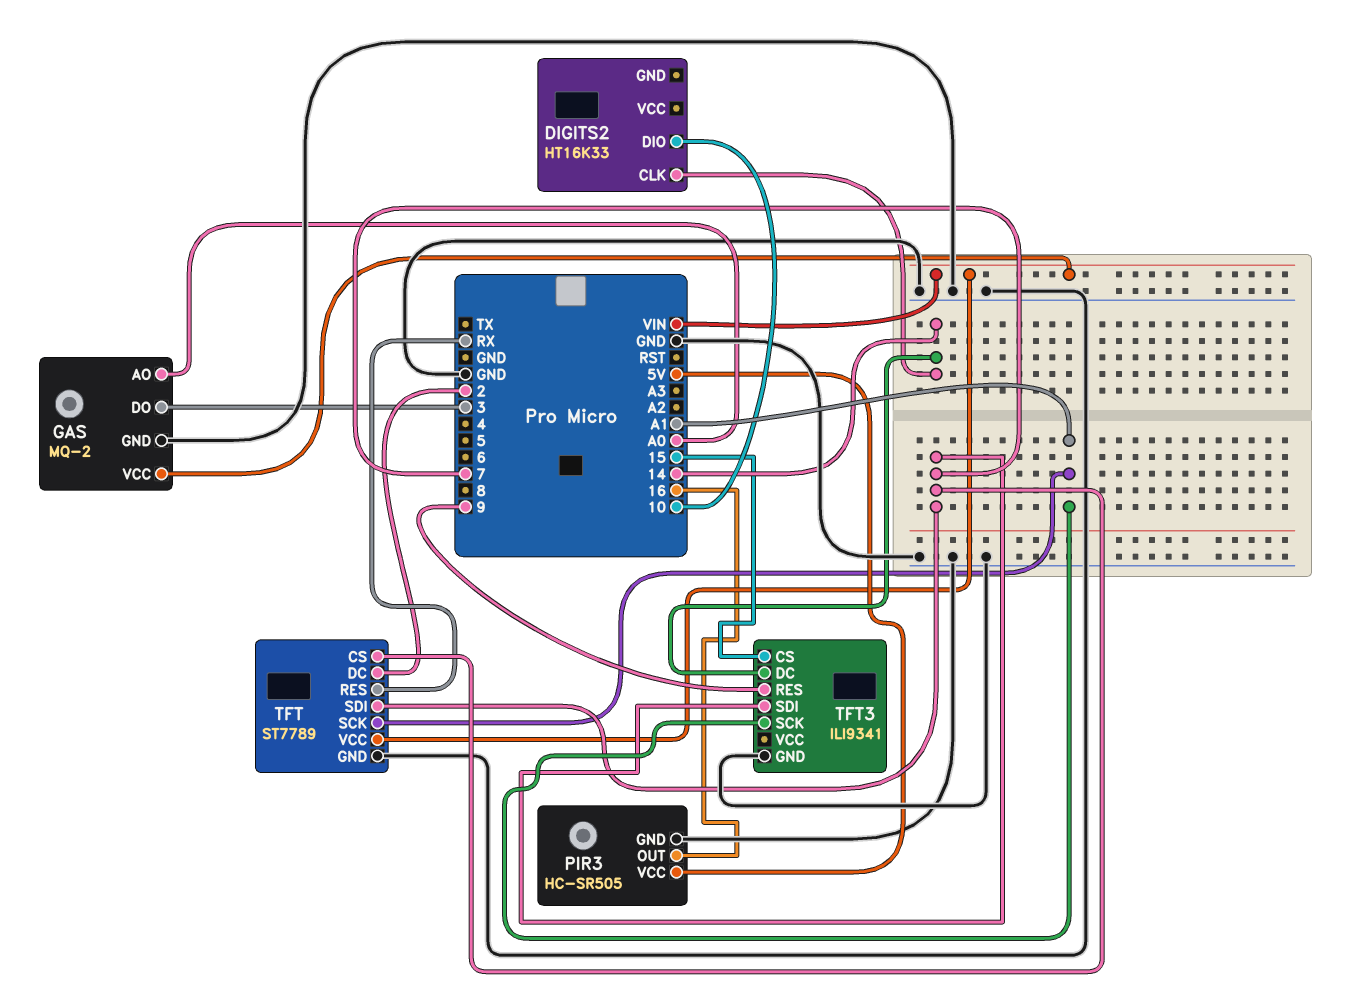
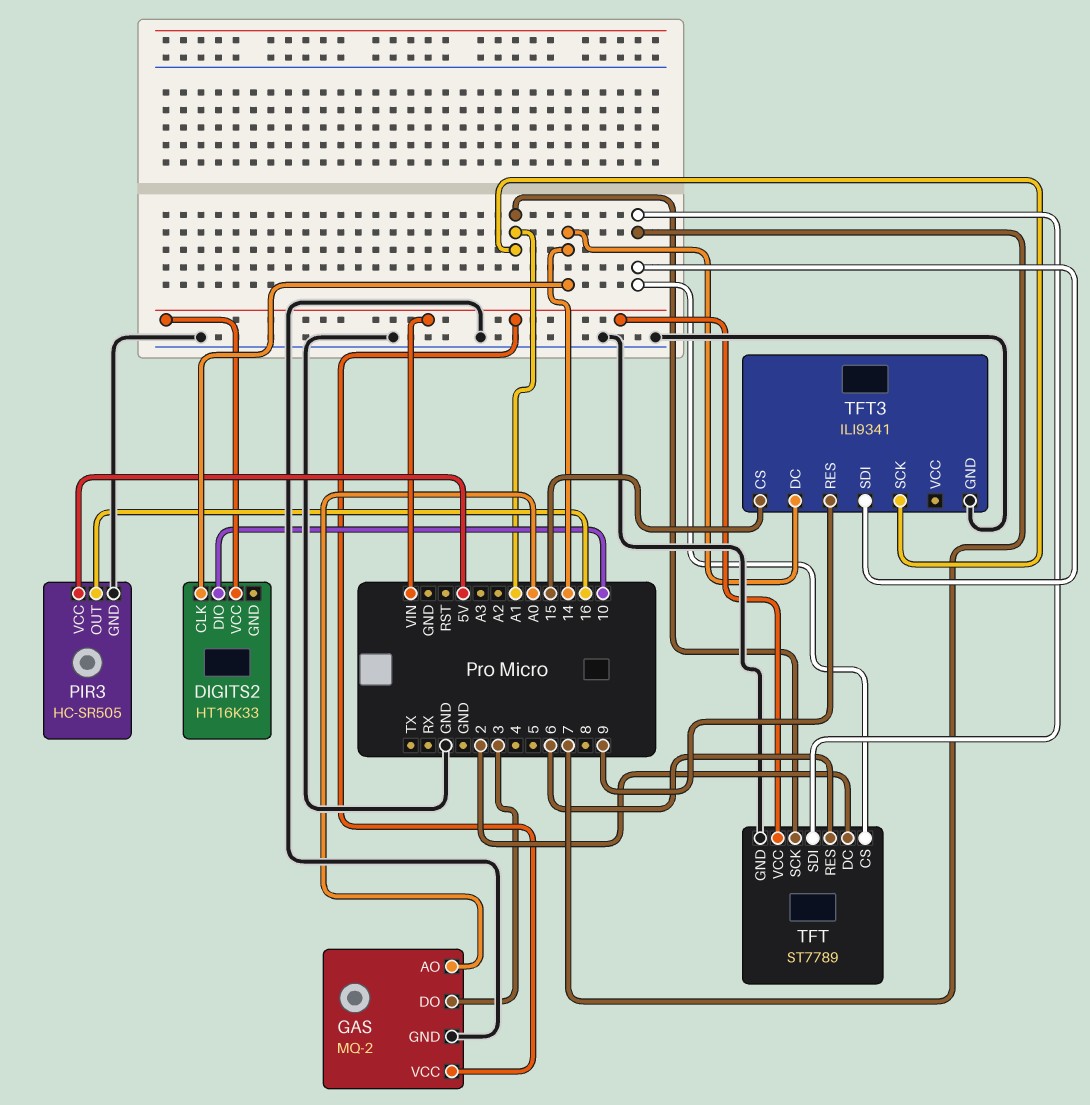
DIGITS2 pin VCC: none -> VIN
TFT pin RES: RX -> 6

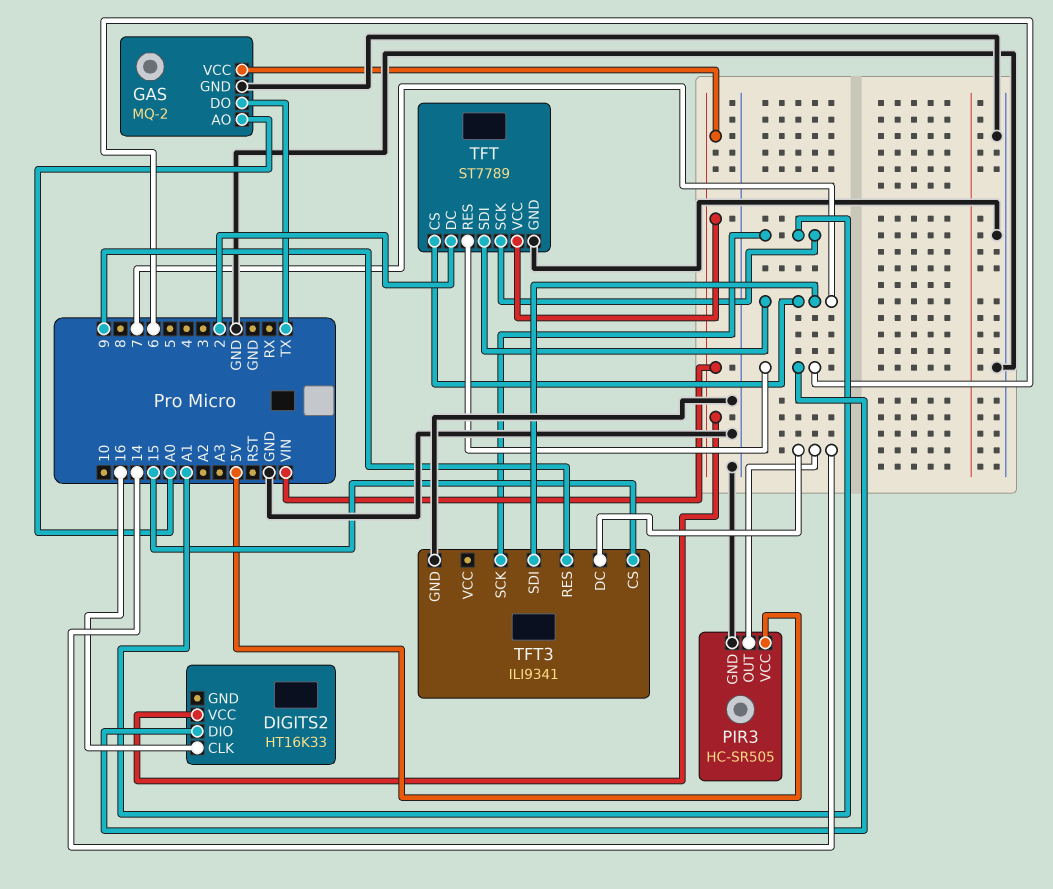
DIGITS2 pin CLK: 14 -> 16
DIGITS2 pin DIO: 10 -> 6
GAS pin DO: 3 -> TX
PIR3 pin OUT: 16 -> 14

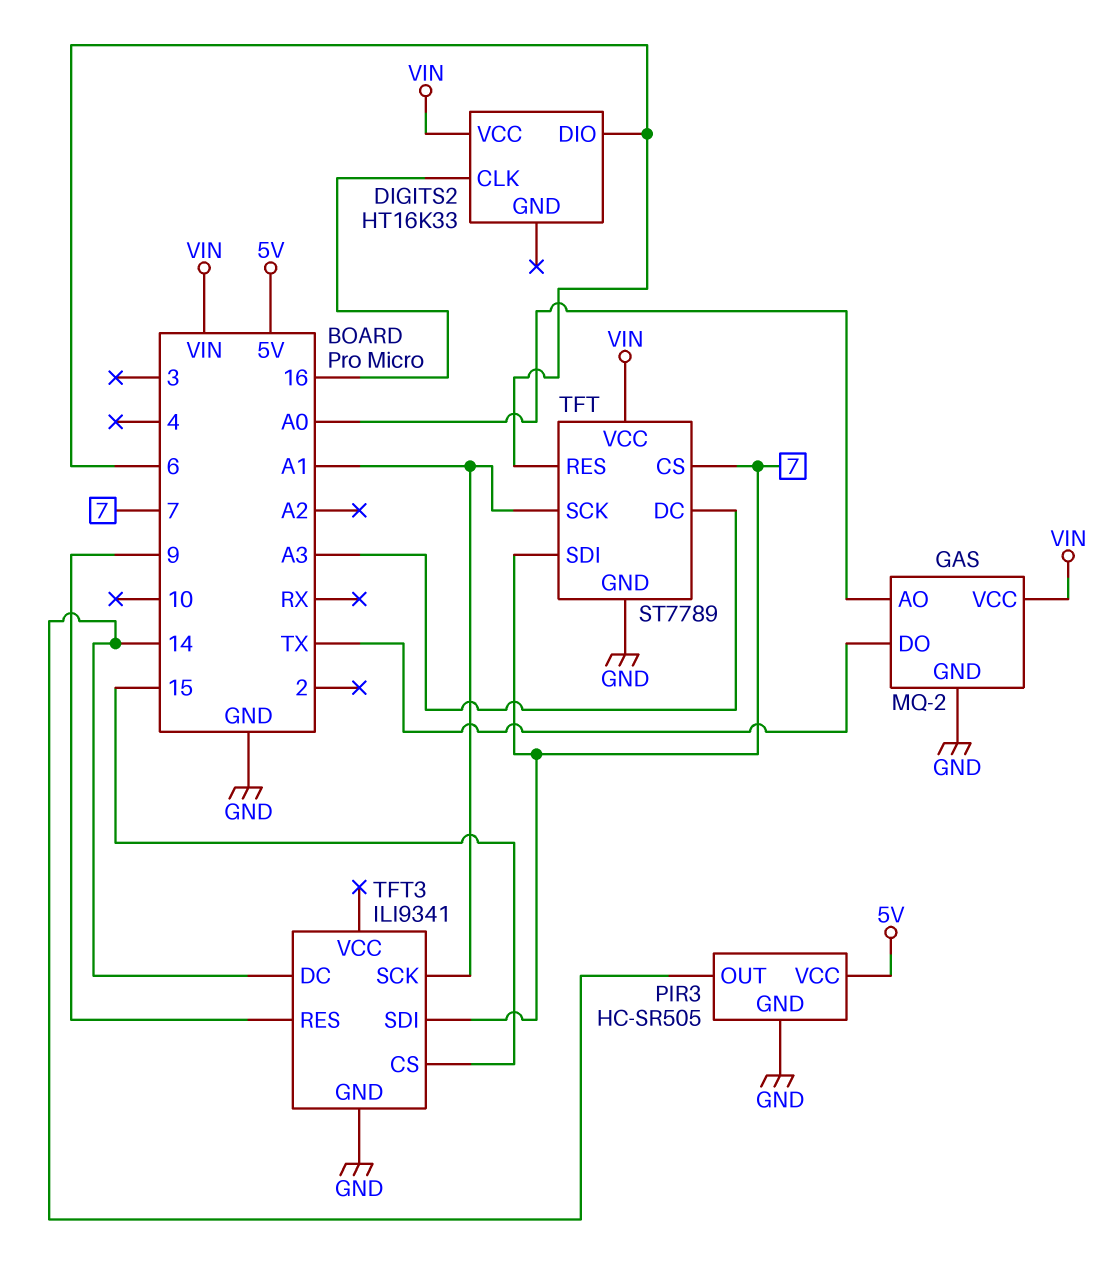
TFT pin DC: 2 -> A3

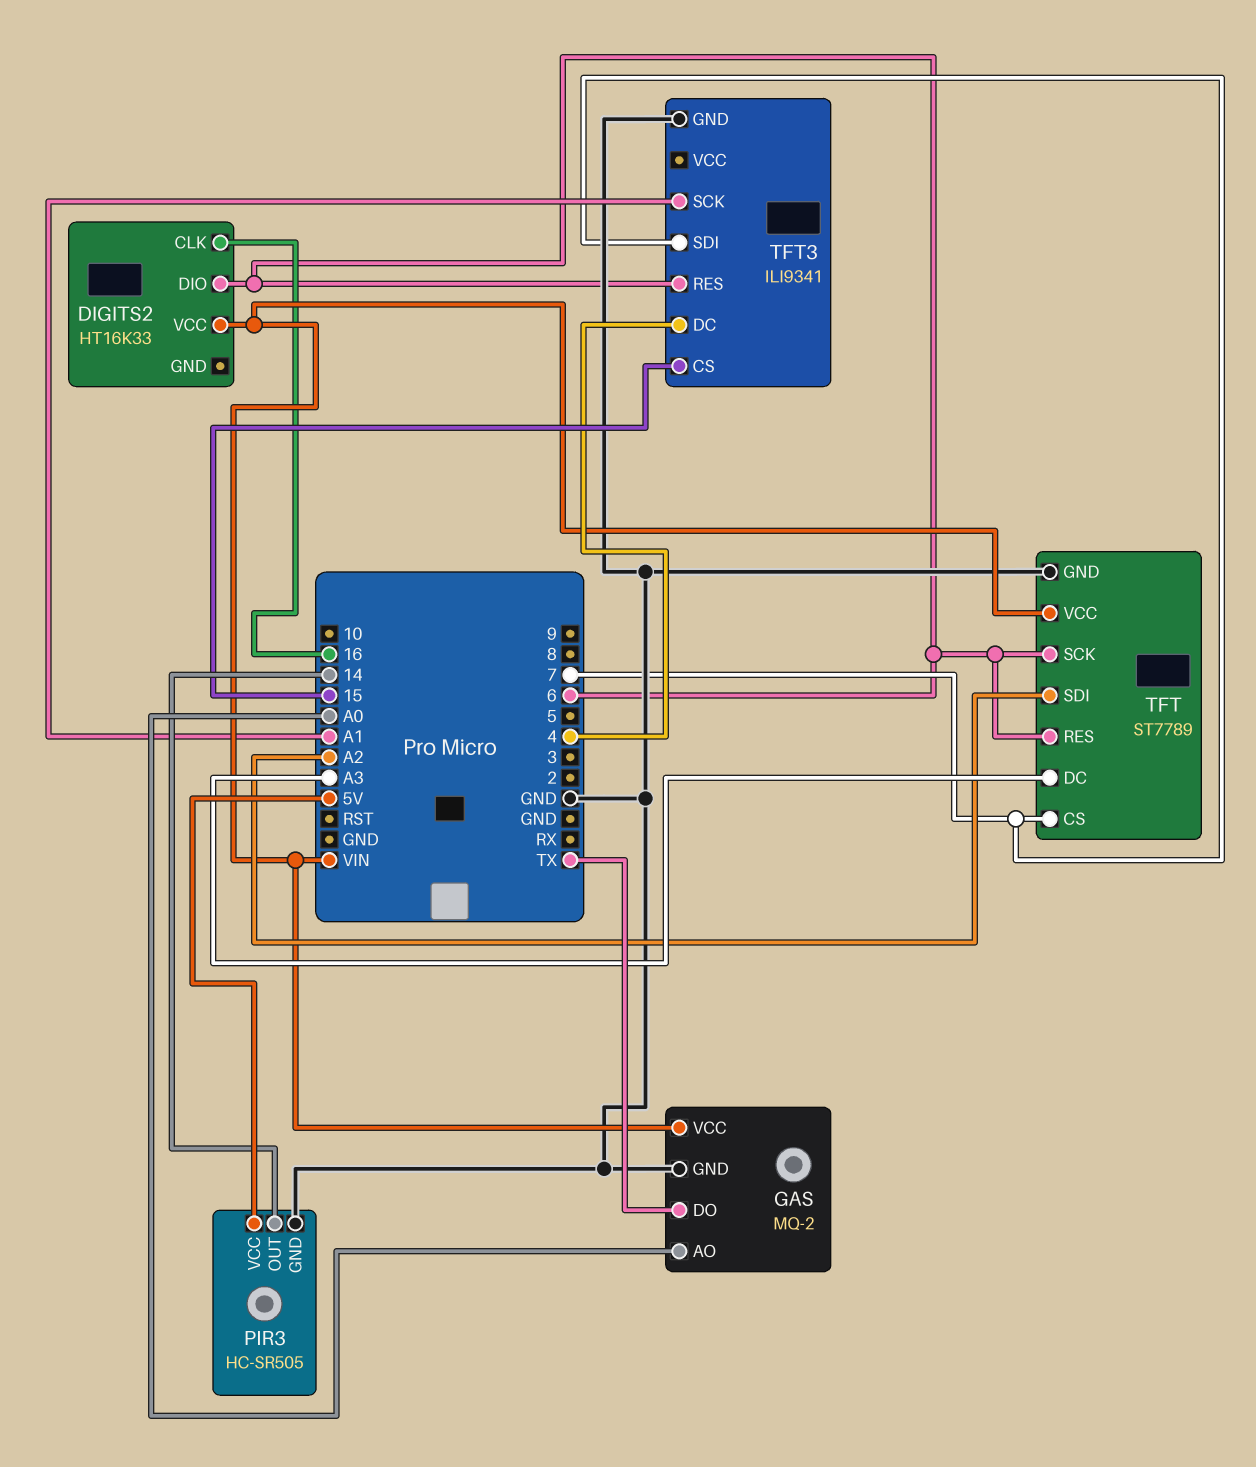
TFT pin SCK: A1 -> 6
TFT pin SDI: 7 -> A2
TFT3 pin DC: 14 -> 4
TFT3 pin RES: 9 -> 6

